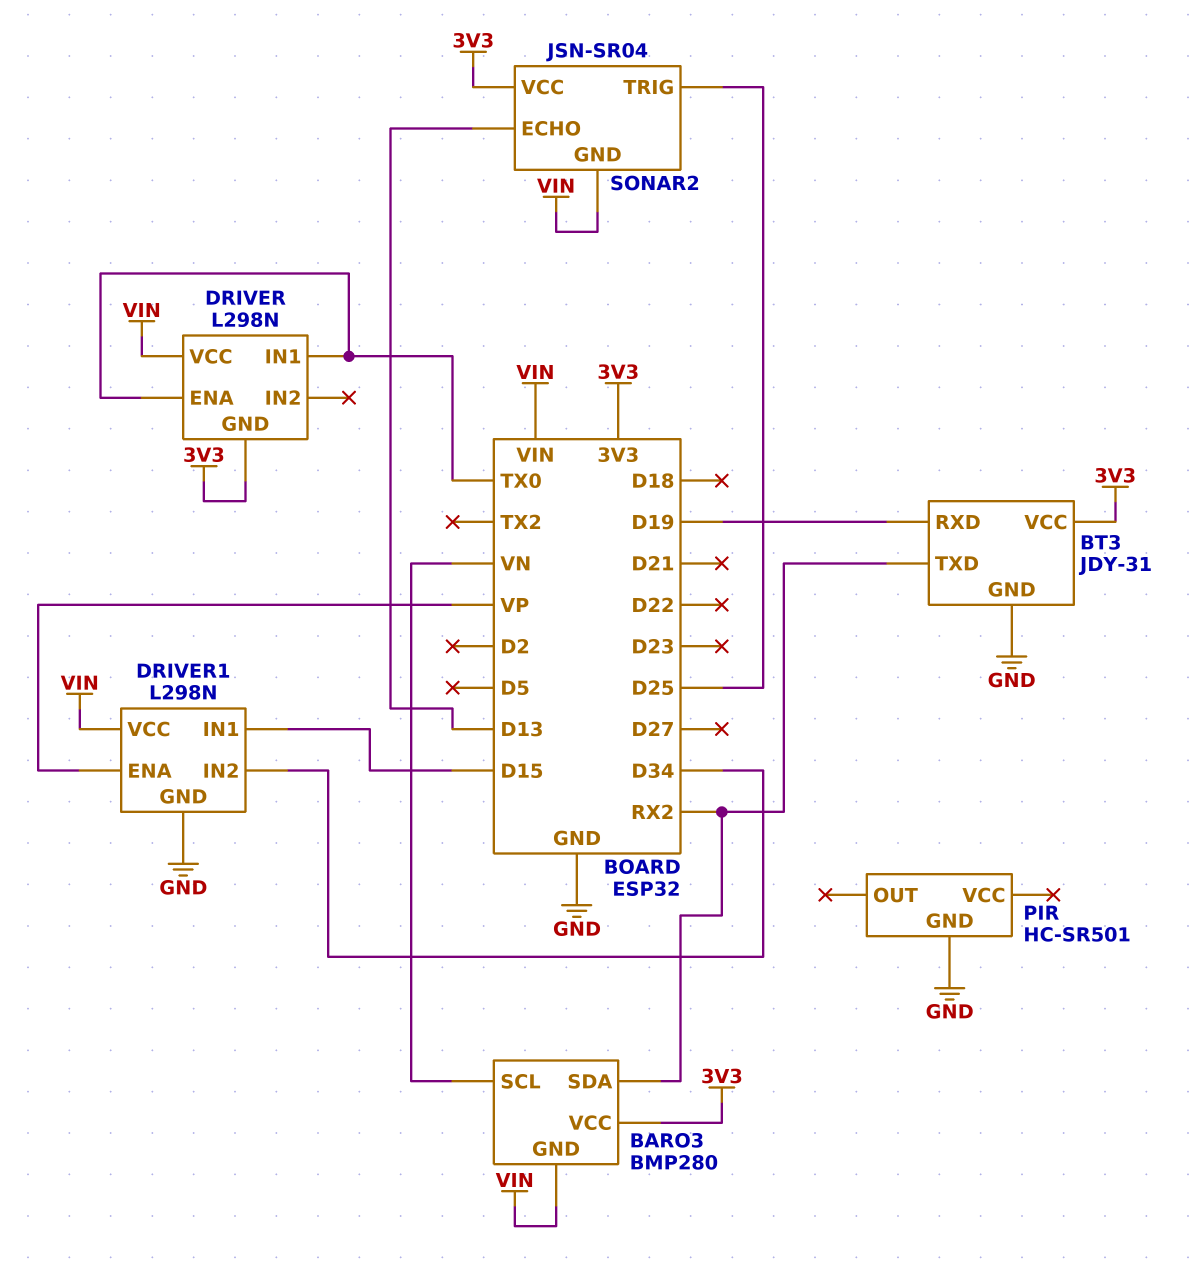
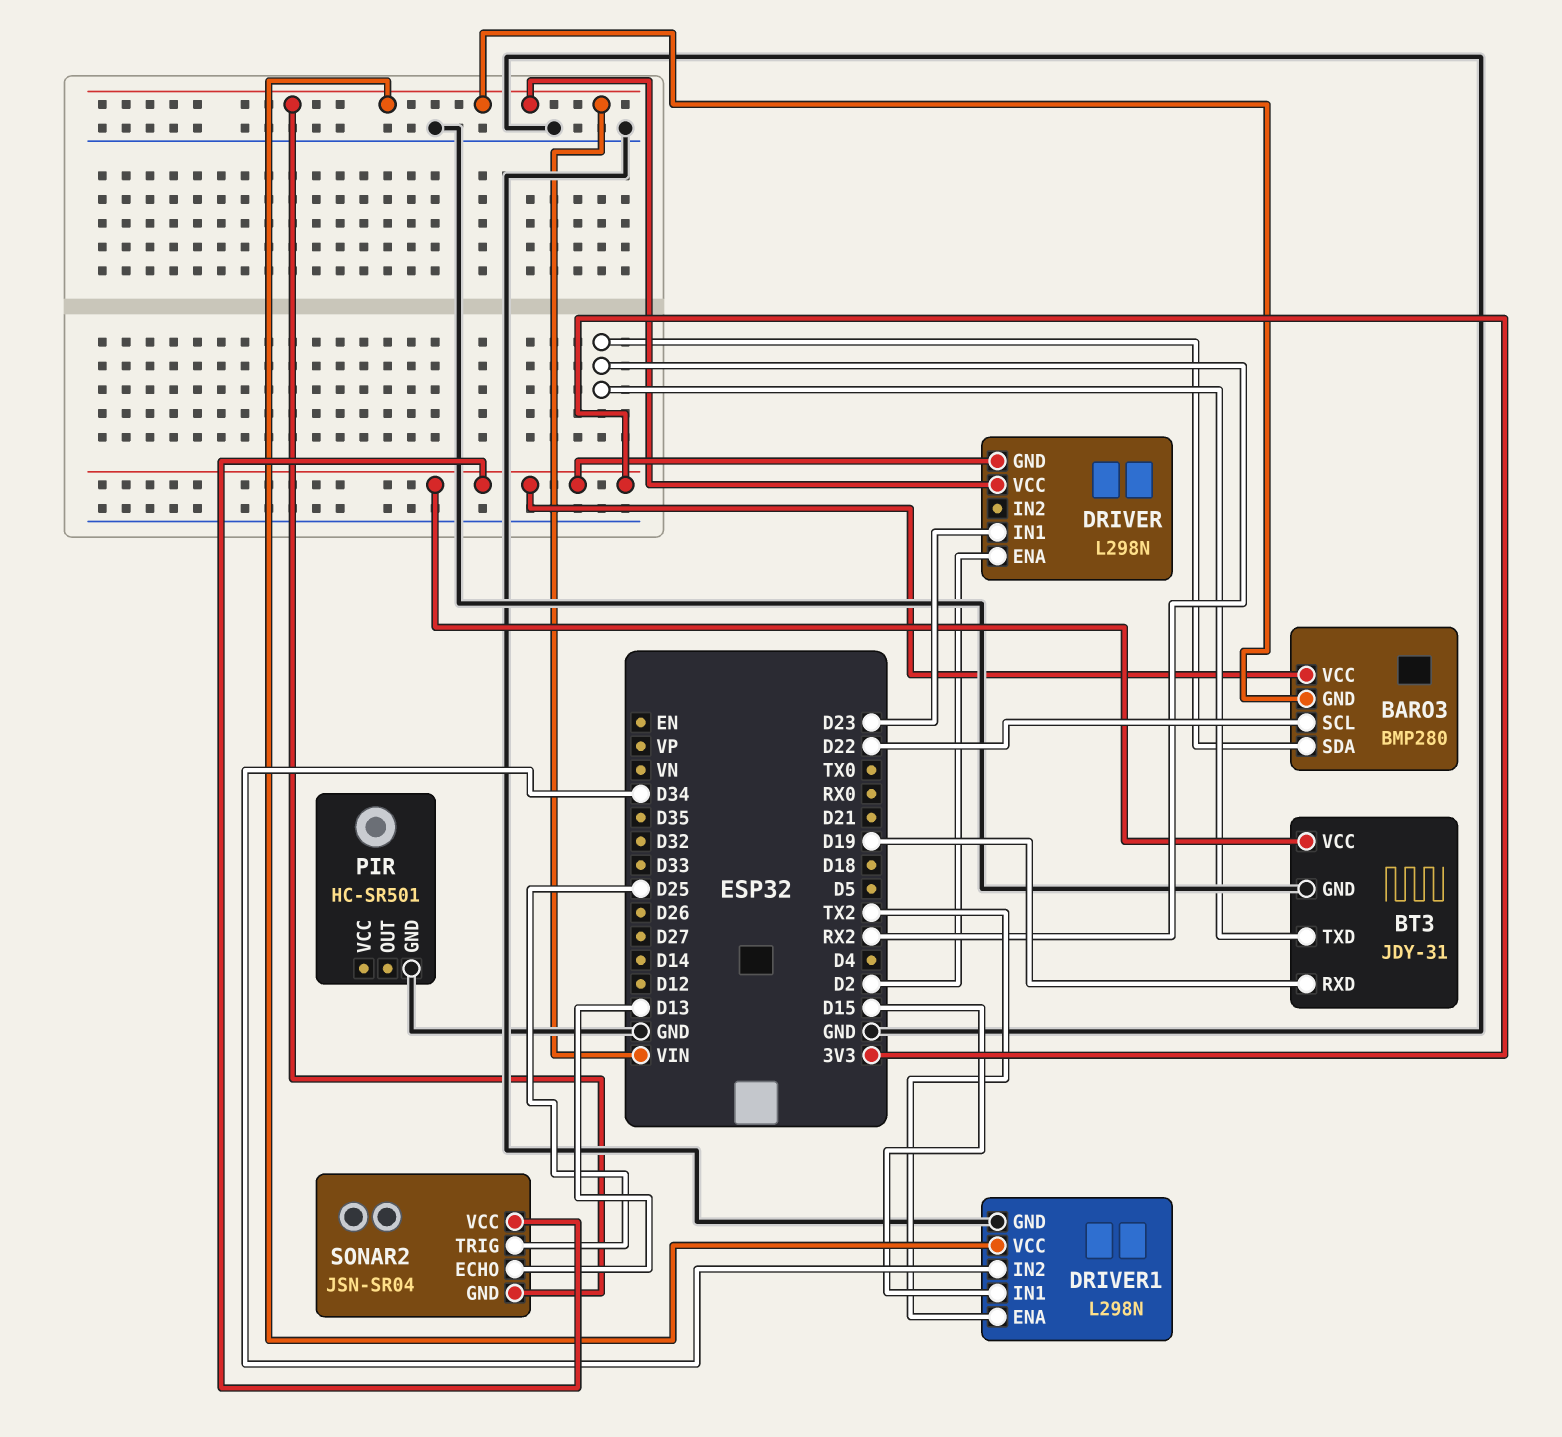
BARO3 pin SCL: VN -> D22
DRIVER pin ENA: TX0 -> D2
DRIVER pin IN1: TX0 -> D23
DRIVER1 pin ENA: VP -> TX2

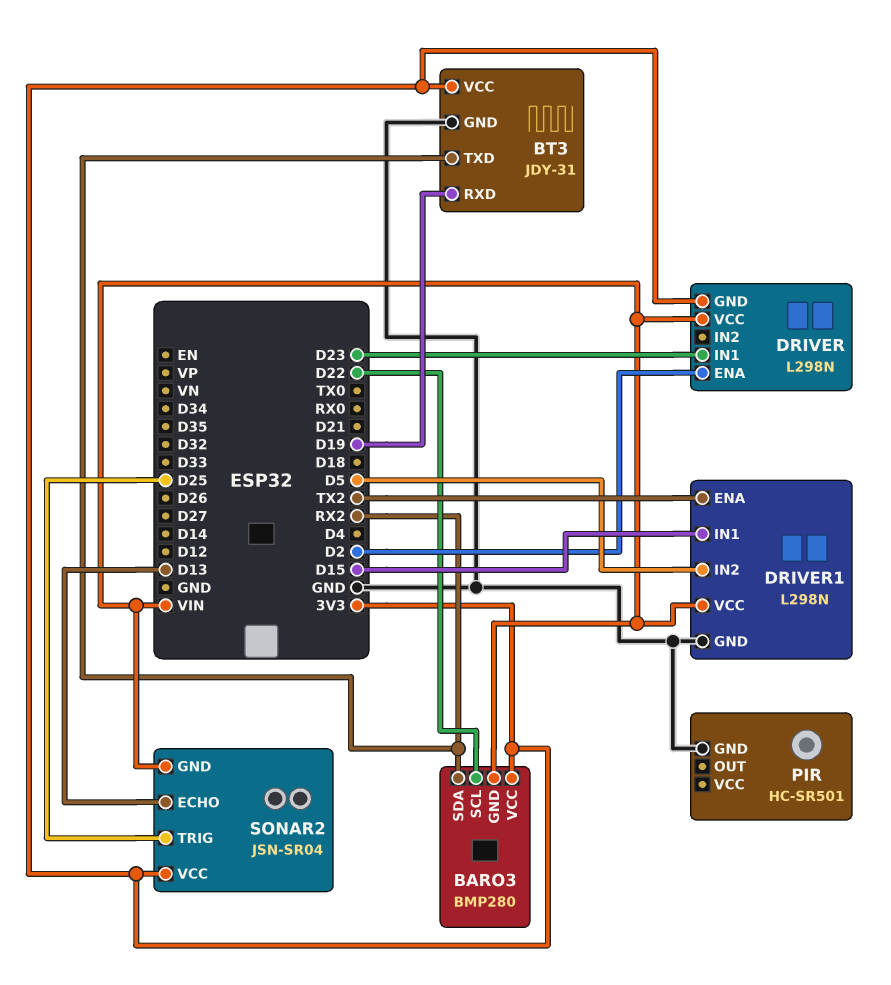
DRIVER1 pin IN2: D34 -> D5

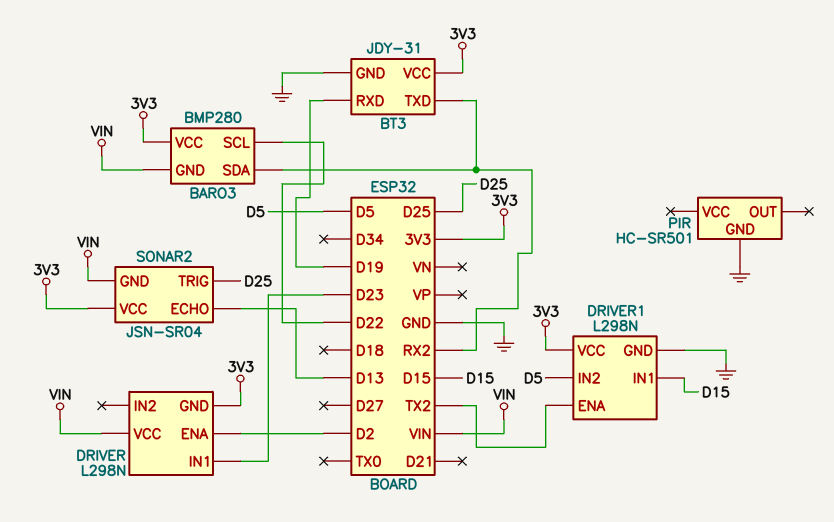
DRIVER1 pin VCC: VIN -> 3V3

